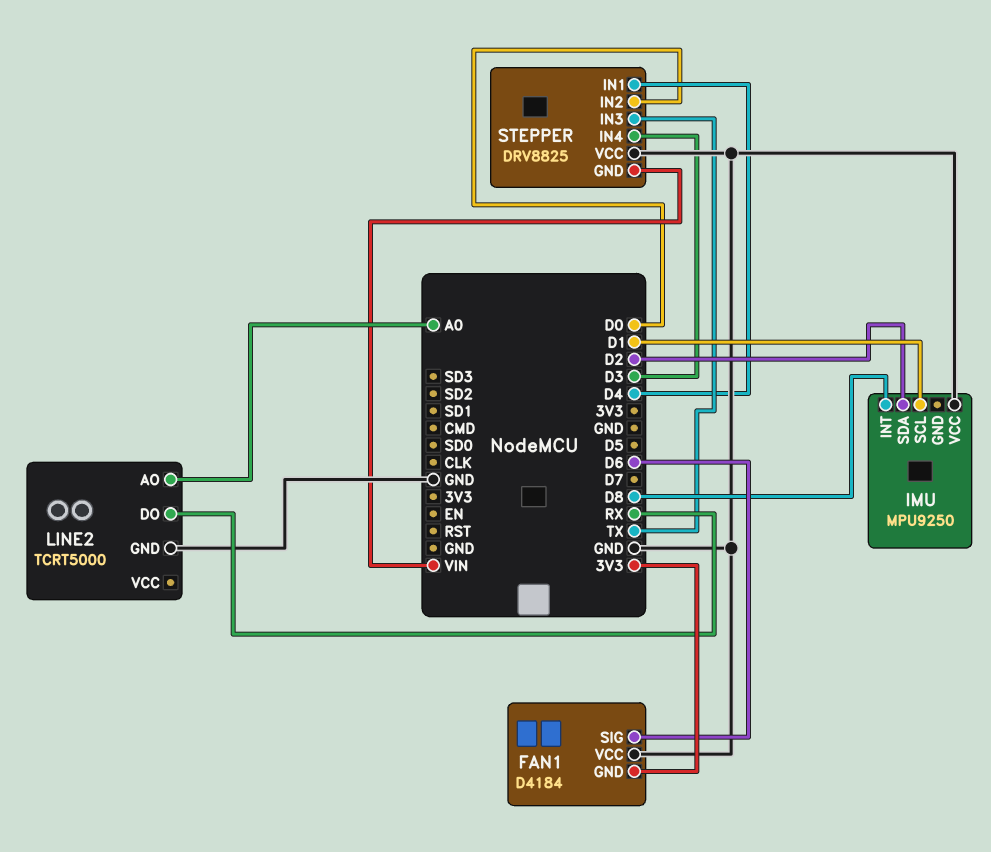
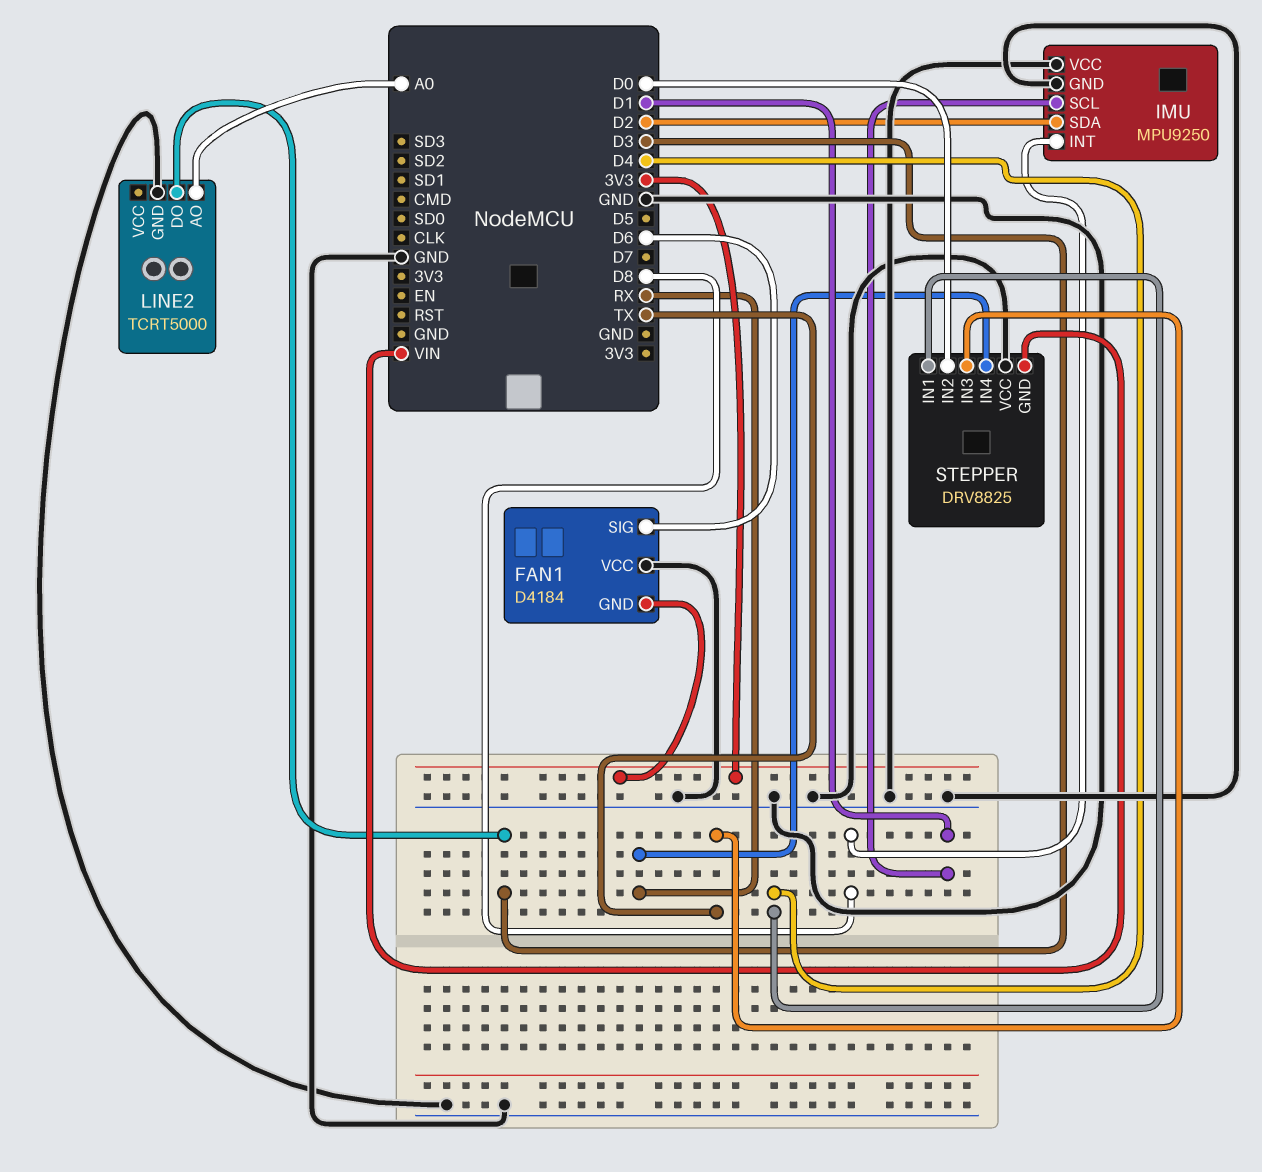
IMU pin GND: none -> GND
LINE2 pin DO: RX -> D3
STEPPER pin IN4: D3 -> RX

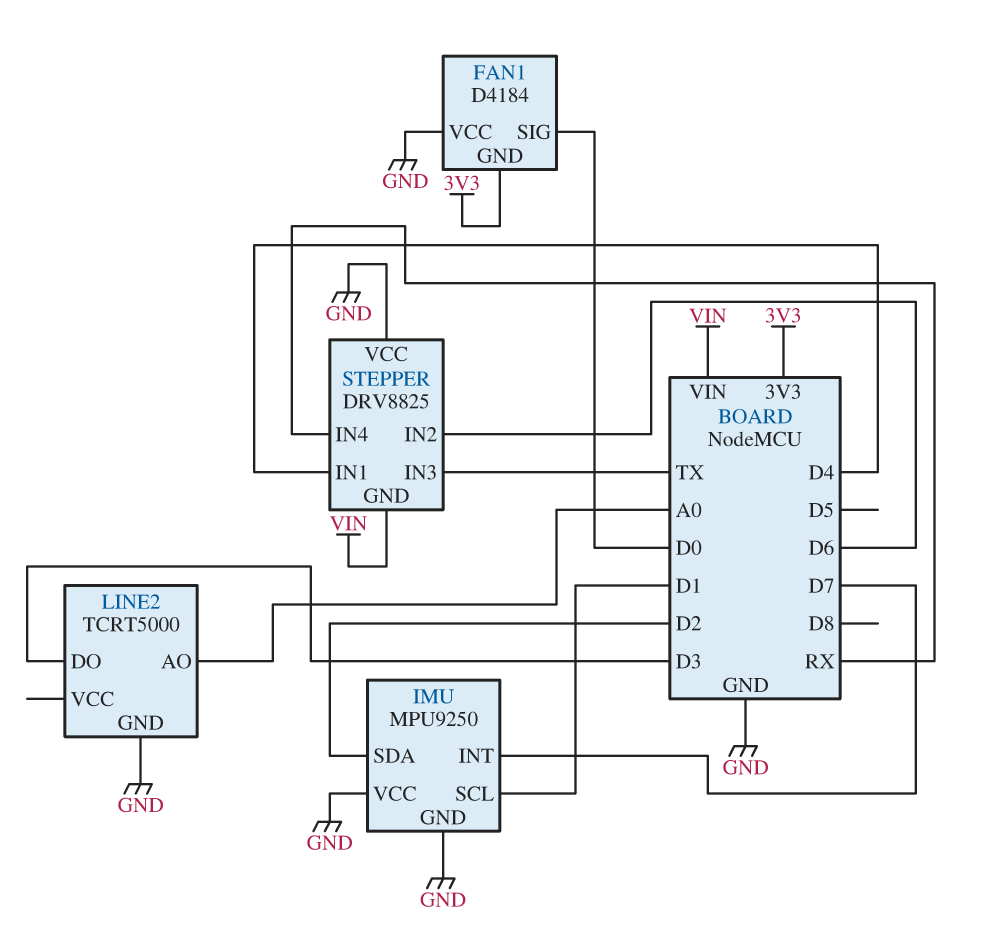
FAN1 pin SIG: D6 -> D0
IMU pin INT: D8 -> D7
STEPPER pin IN2: D0 -> D6

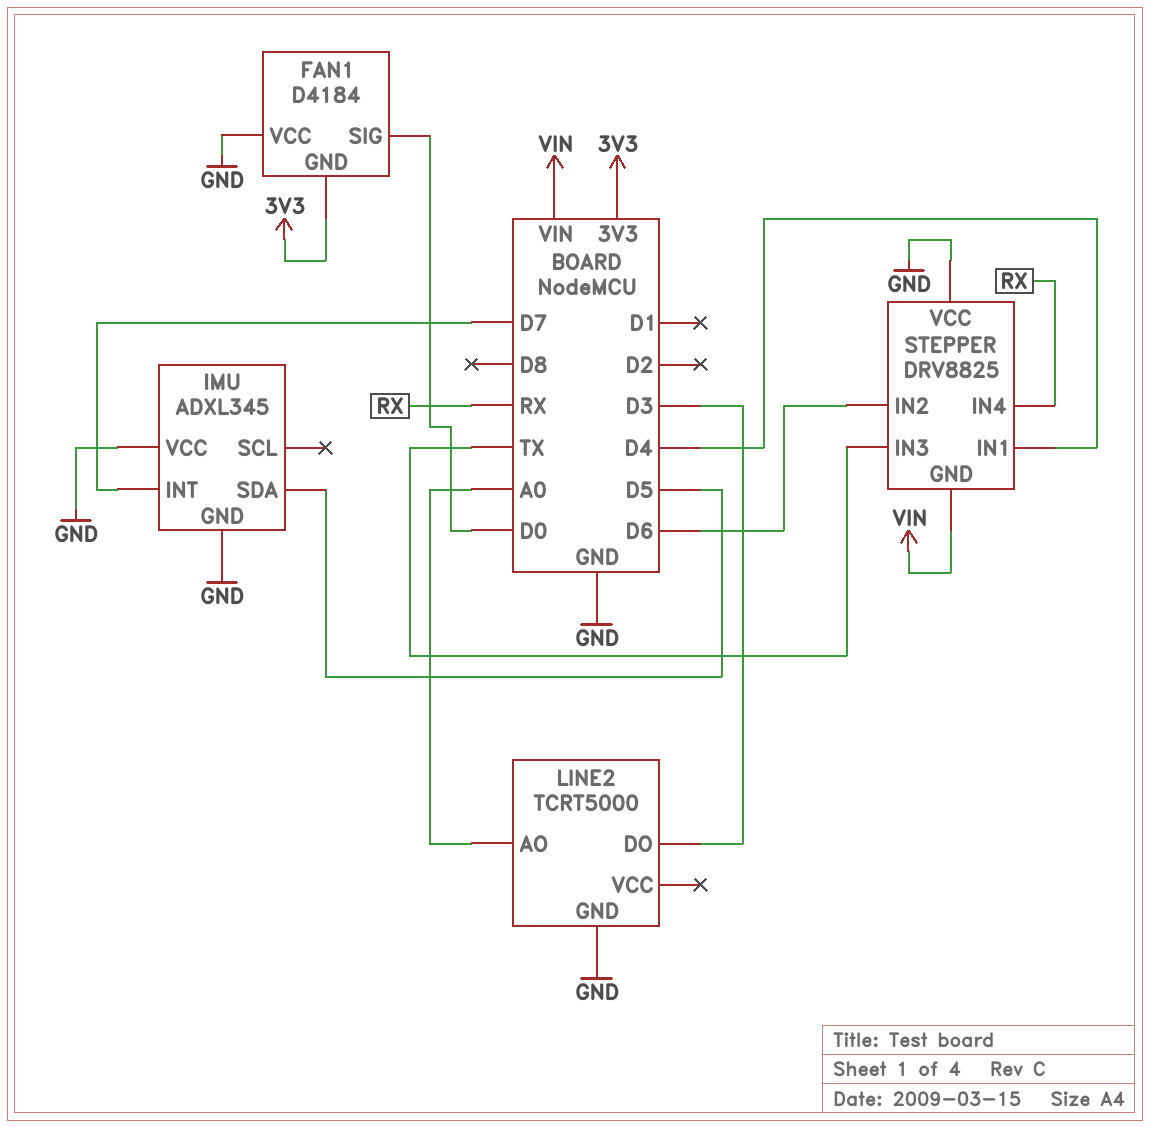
IMU: MPU9250 -> ADXL345
IMU pin SCL: D1 -> none
IMU pin SDA: D2 -> D5

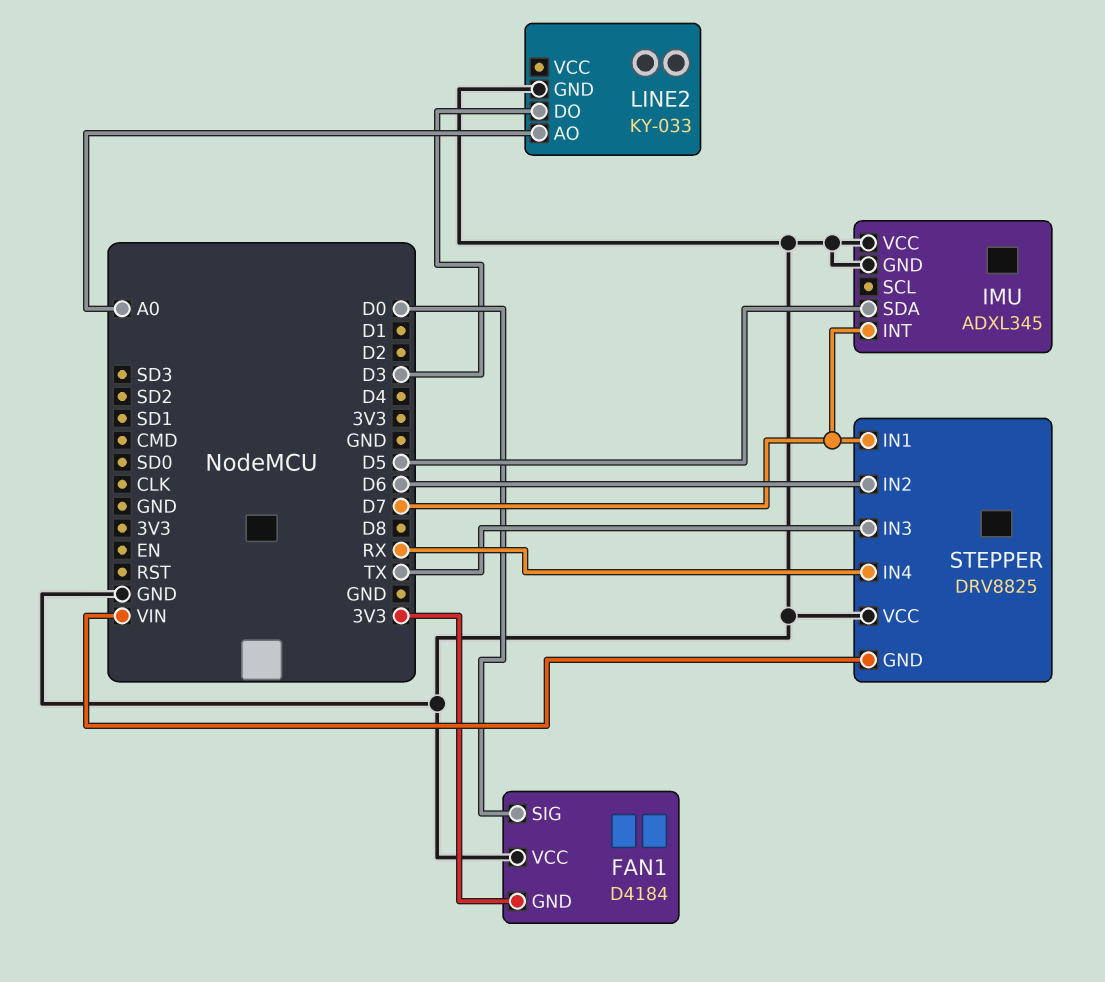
LINE2: TCRT5000 -> KY-033
STEPPER pin IN1: D4 -> D7

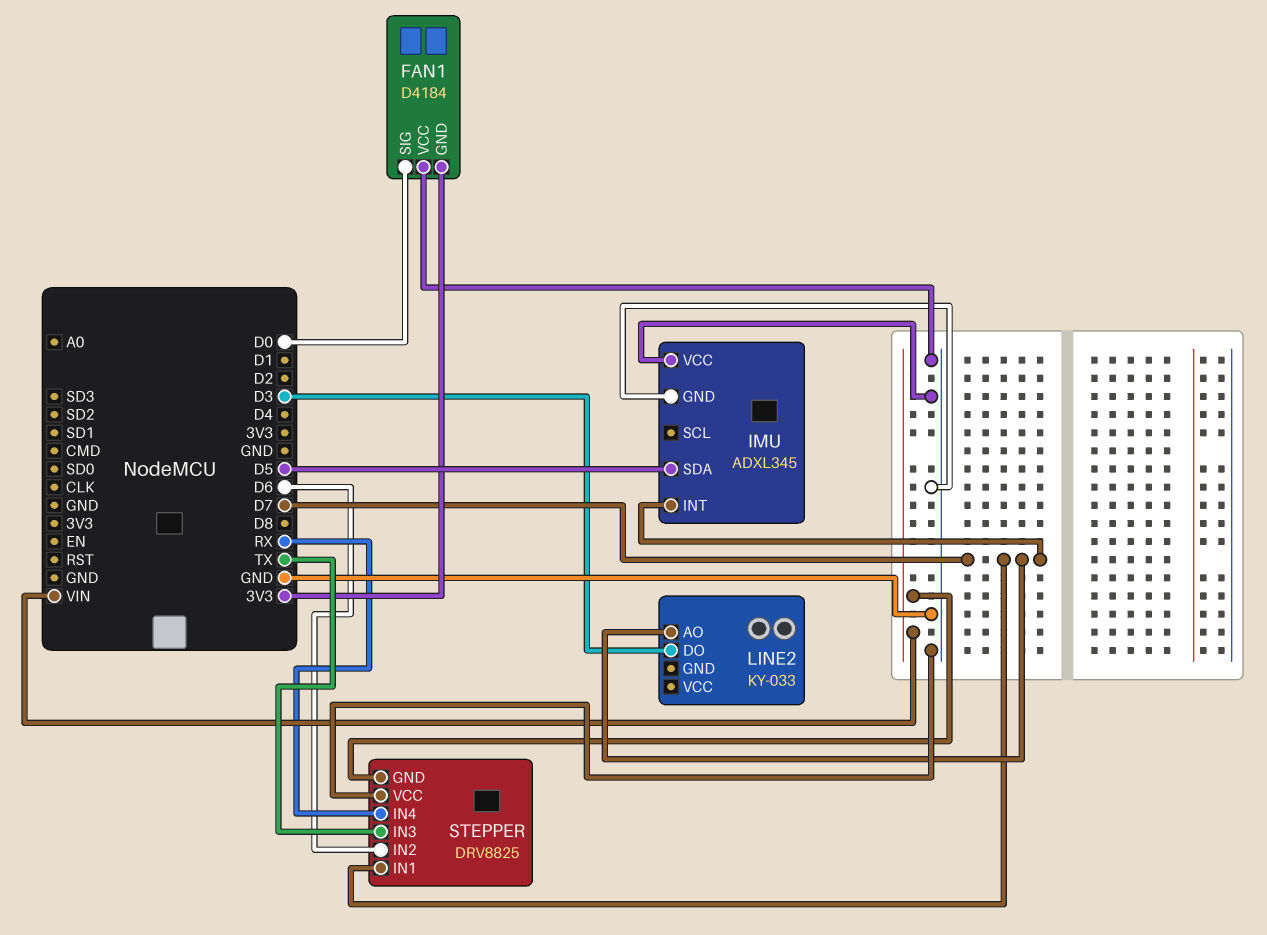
LINE2 pin AO: A0 -> D7
LINE2 pin GND: GND -> none

